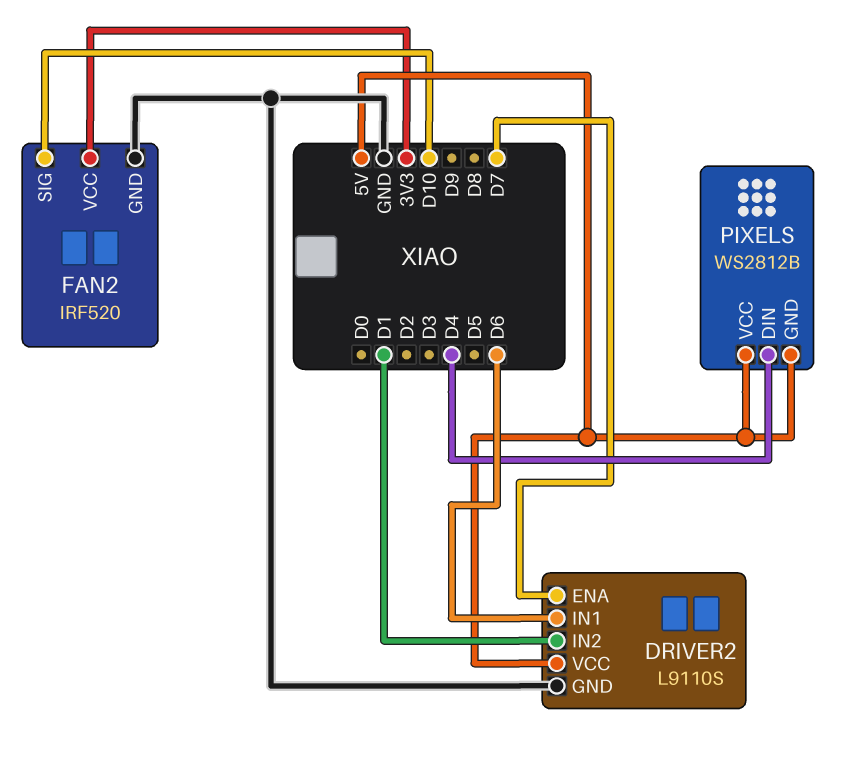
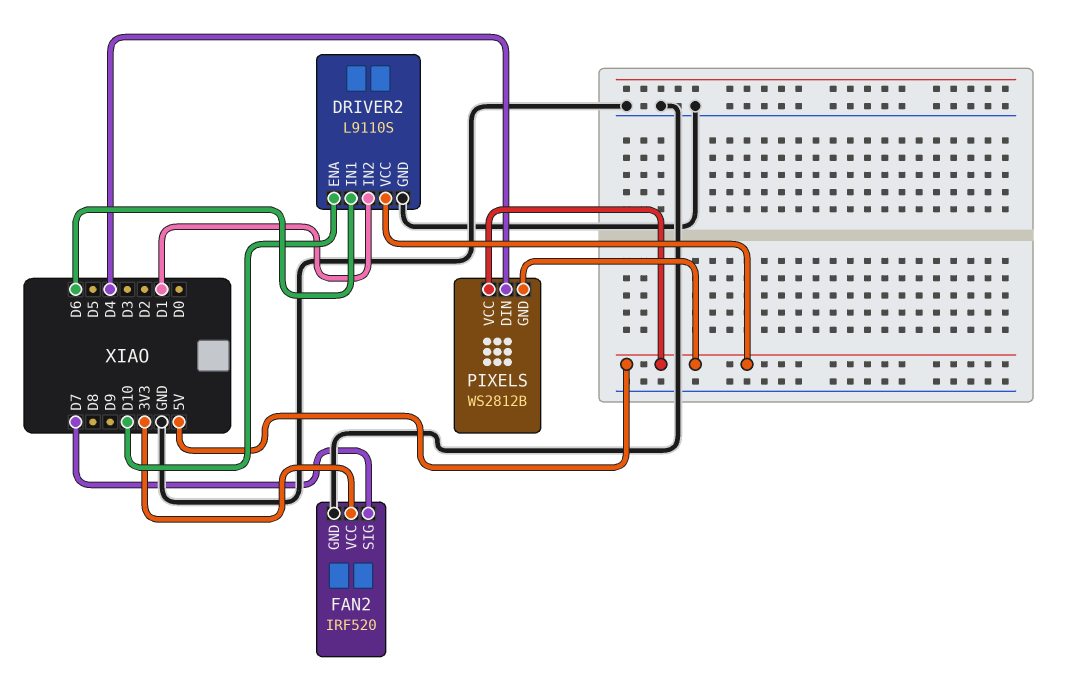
DRIVER2 pin ENA: D7 -> D10
FAN2 pin SIG: D10 -> D7

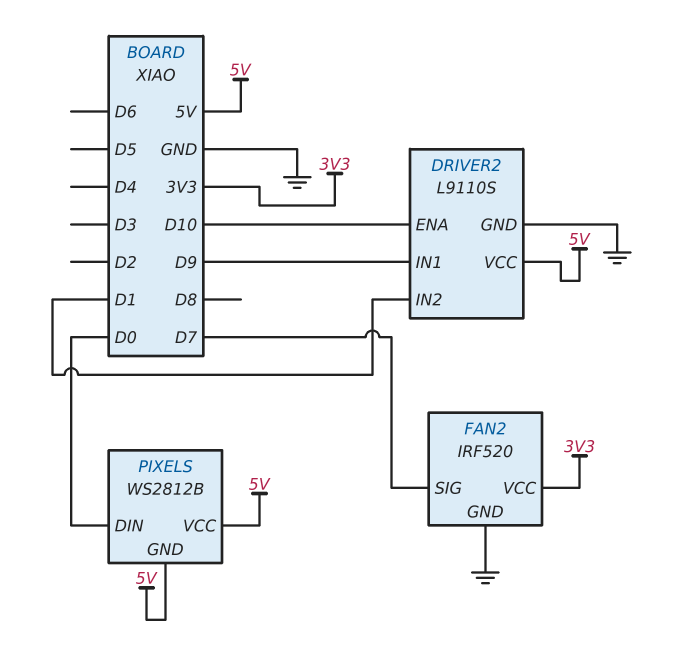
DRIVER2 pin IN1: D6 -> D9
PIXELS pin DIN: D4 -> D0

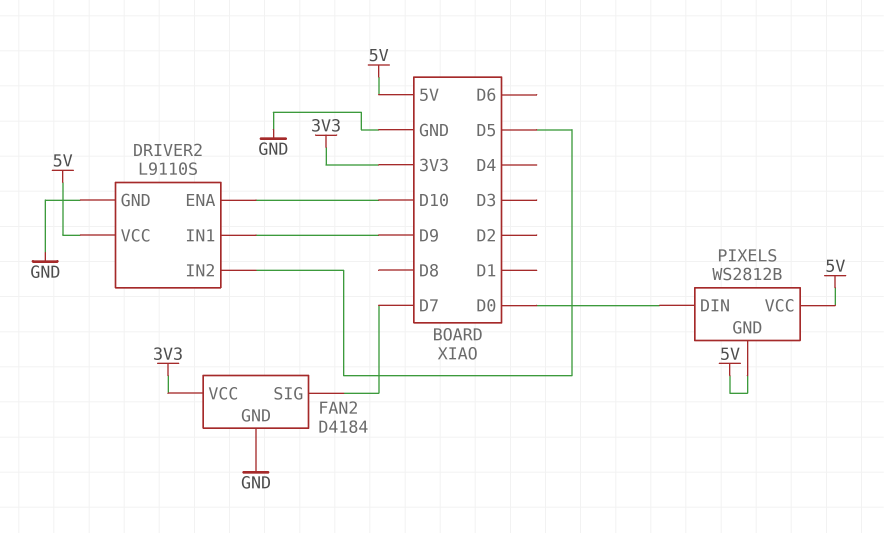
DRIVER2 pin IN2: D1 -> D5
FAN2: IRF520 -> D4184

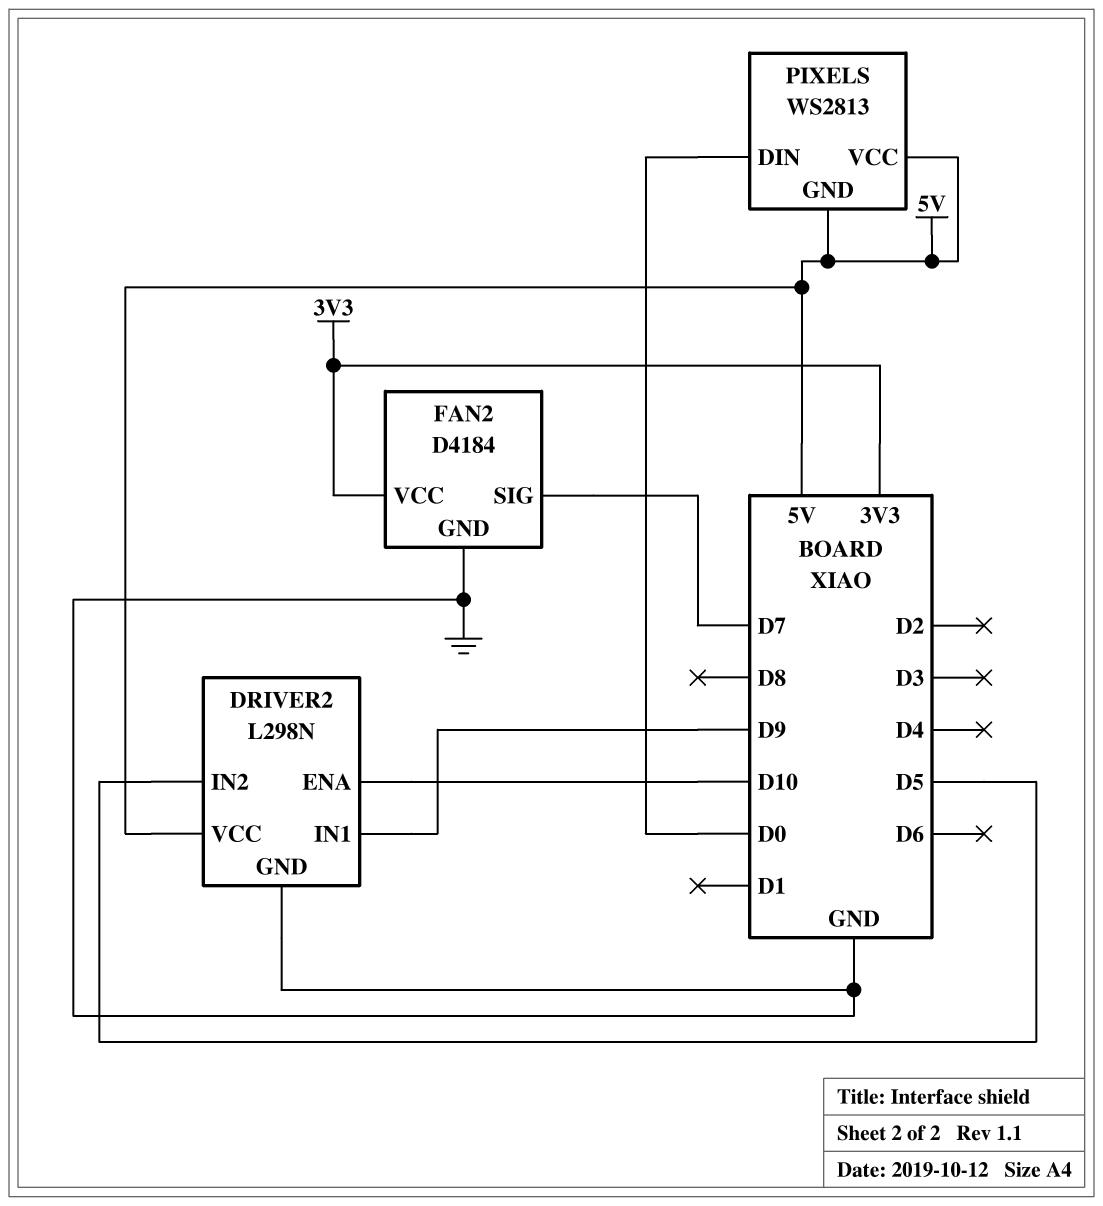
DRIVER2: L9110S -> L298N
PIXELS: WS2812B -> WS2813

